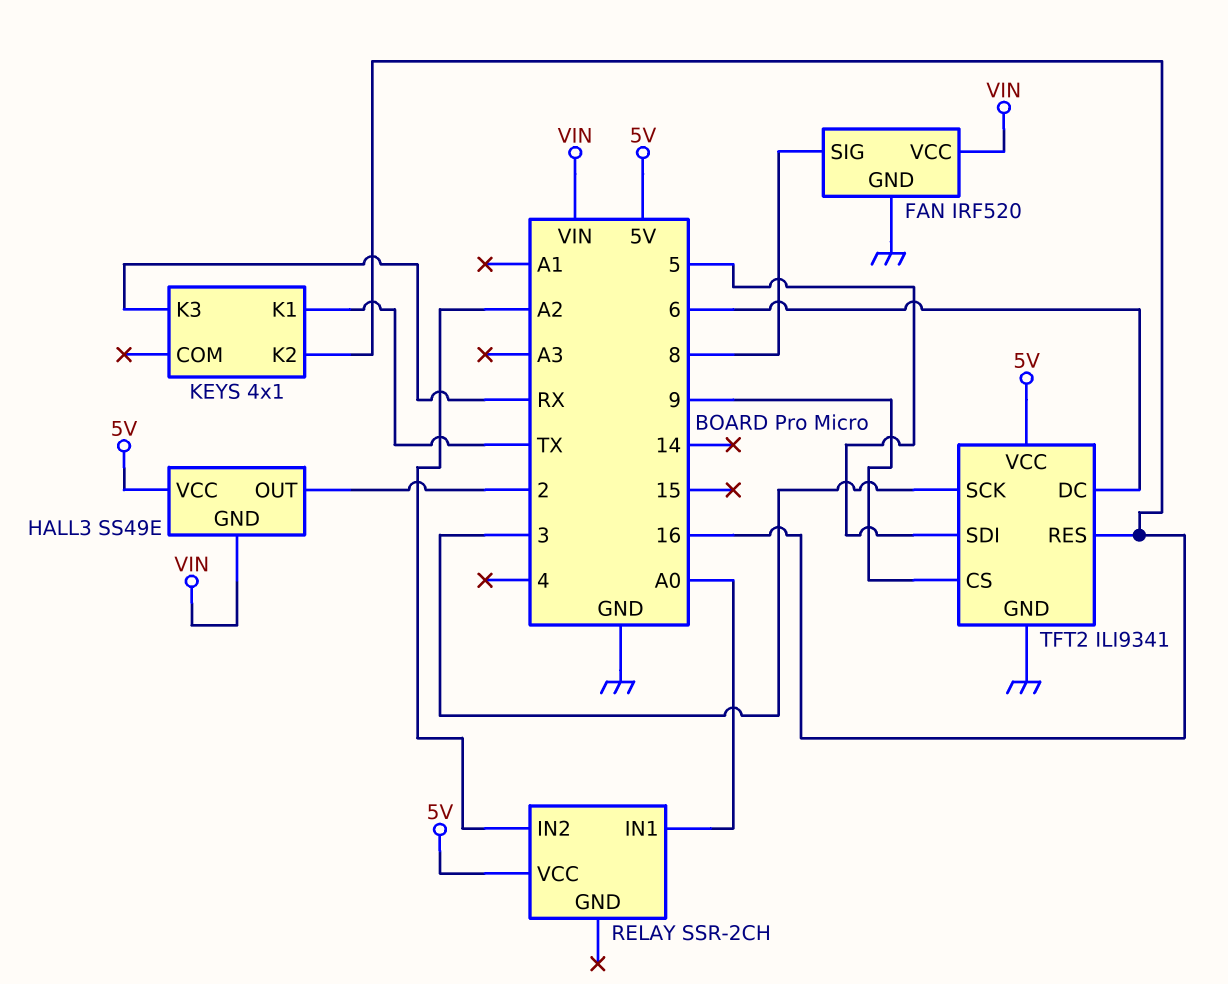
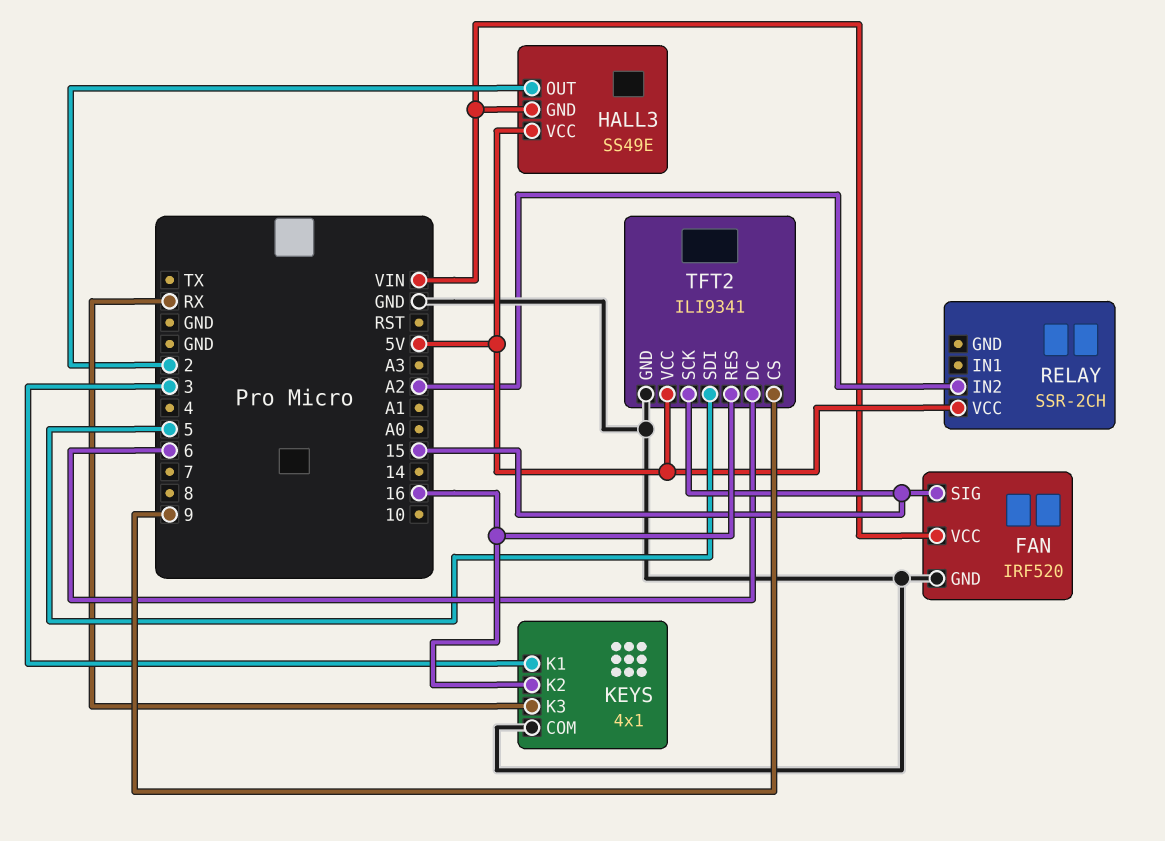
FAN pin SIG: 8 -> 15
KEYS pin COM: none -> GND
KEYS pin K1: TX -> 3
RELAY pin IN1: A0 -> none
TFT2 pin SCK: 3 -> 15

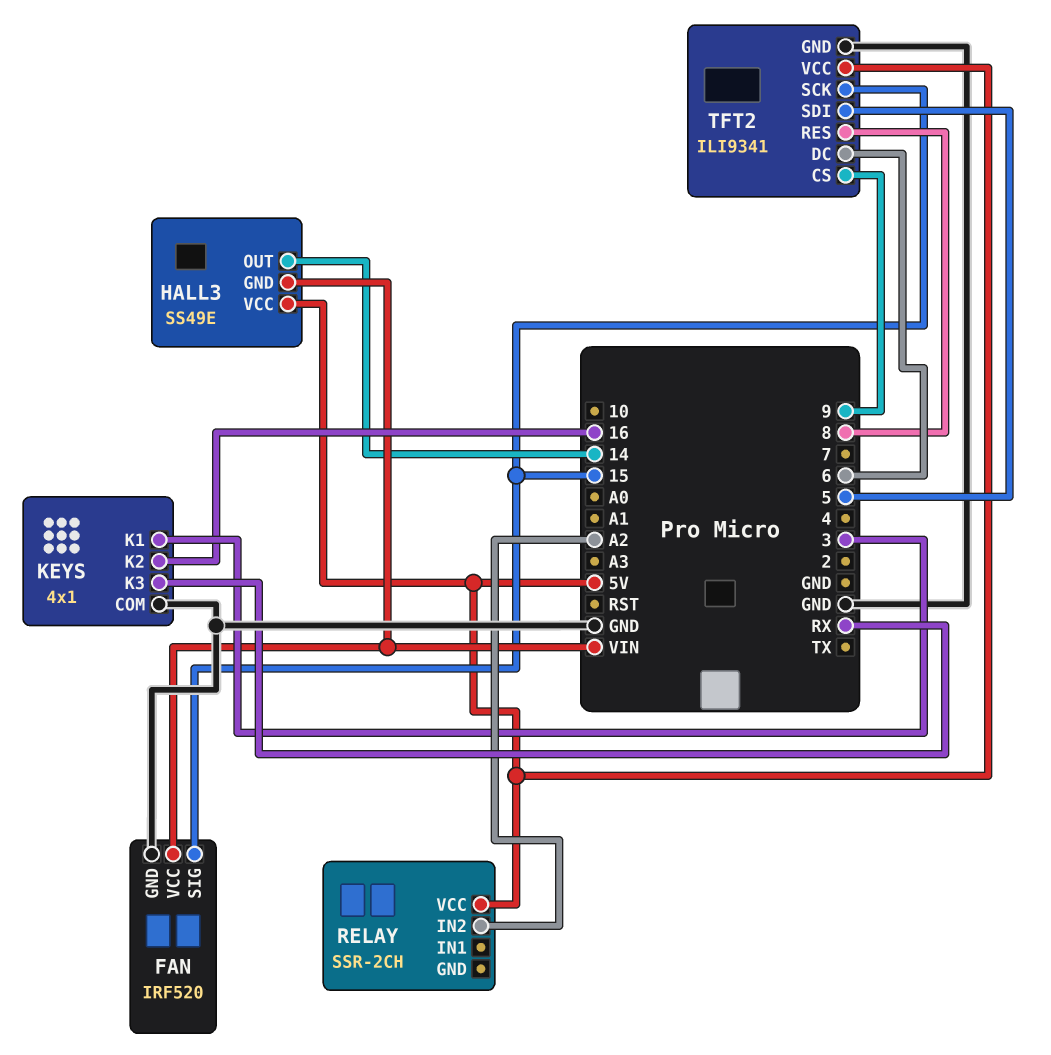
HALL3 pin OUT: 2 -> 14
TFT2 pin RES: 16 -> 8

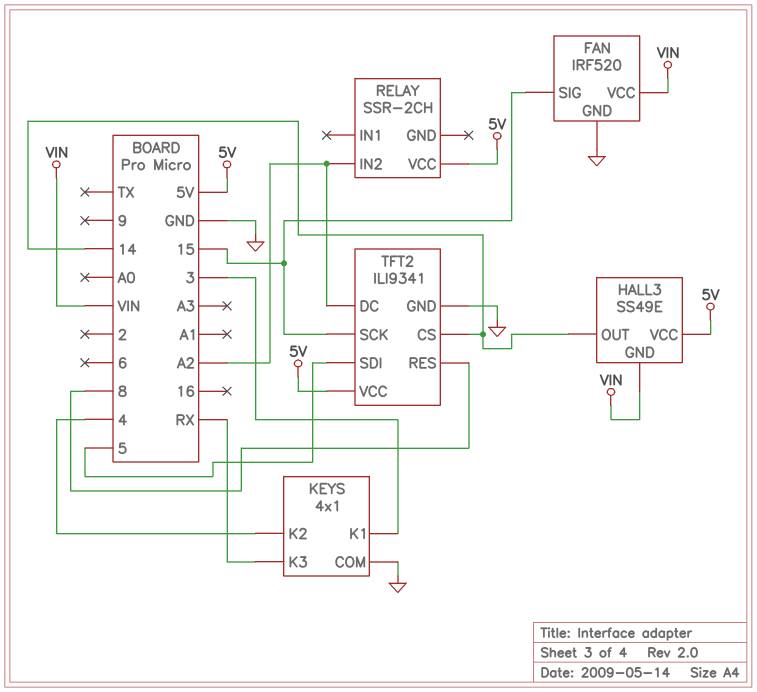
KEYS pin K2: 16 -> 4
TFT2 pin CS: 9 -> 14
TFT2 pin DC: 6 -> A2

